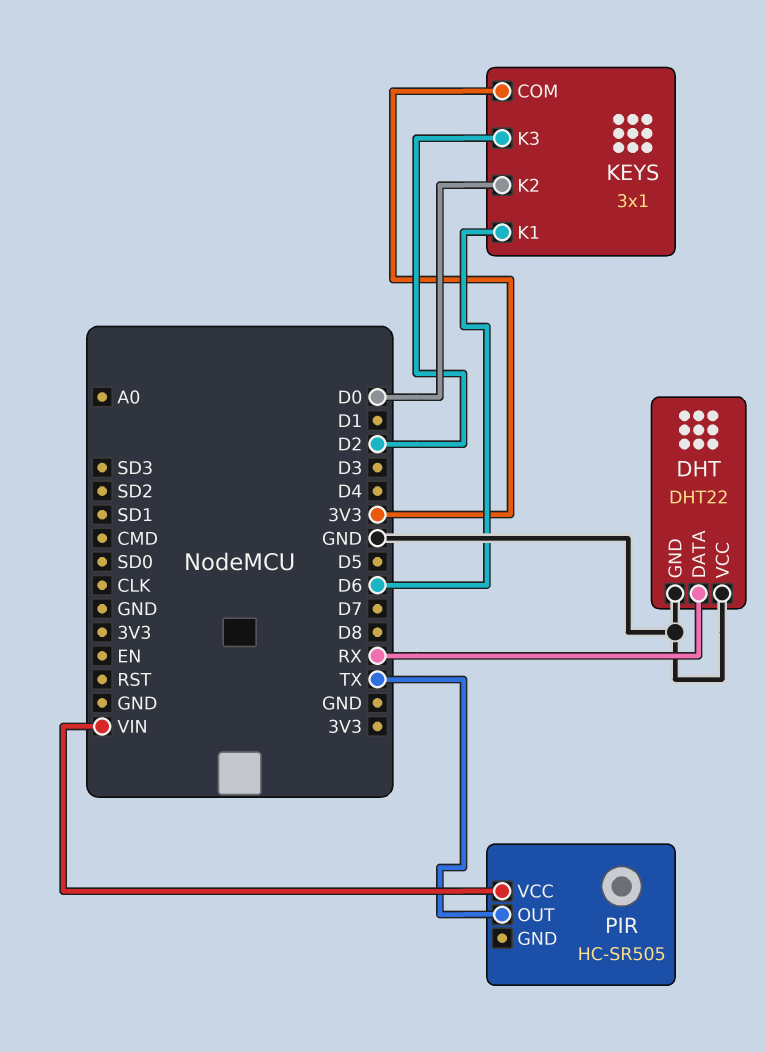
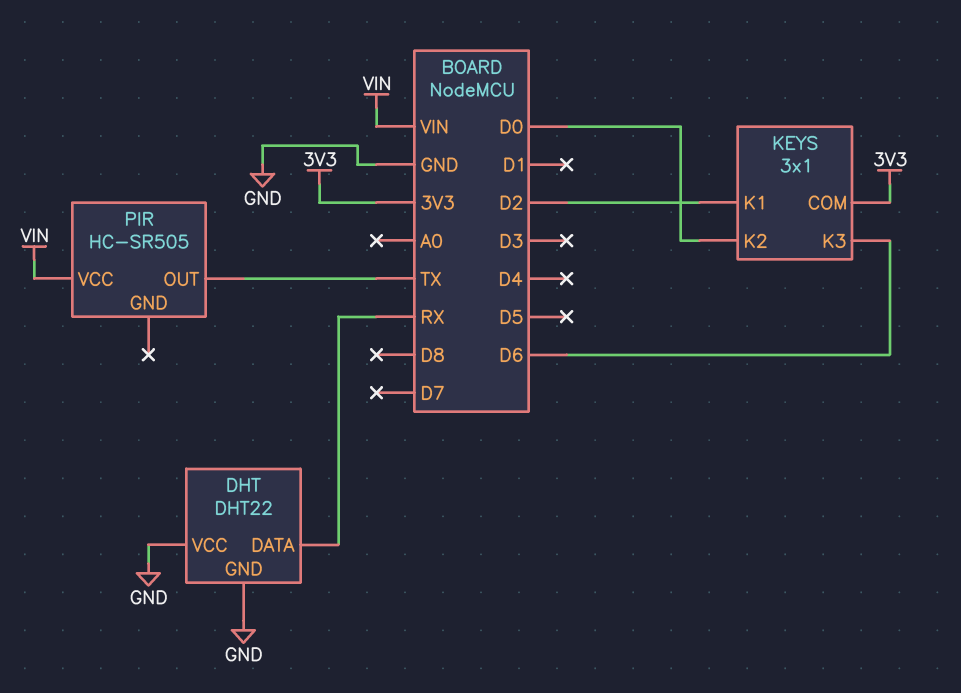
KEYS pin K1: D6 -> D2
KEYS pin K3: D2 -> D6

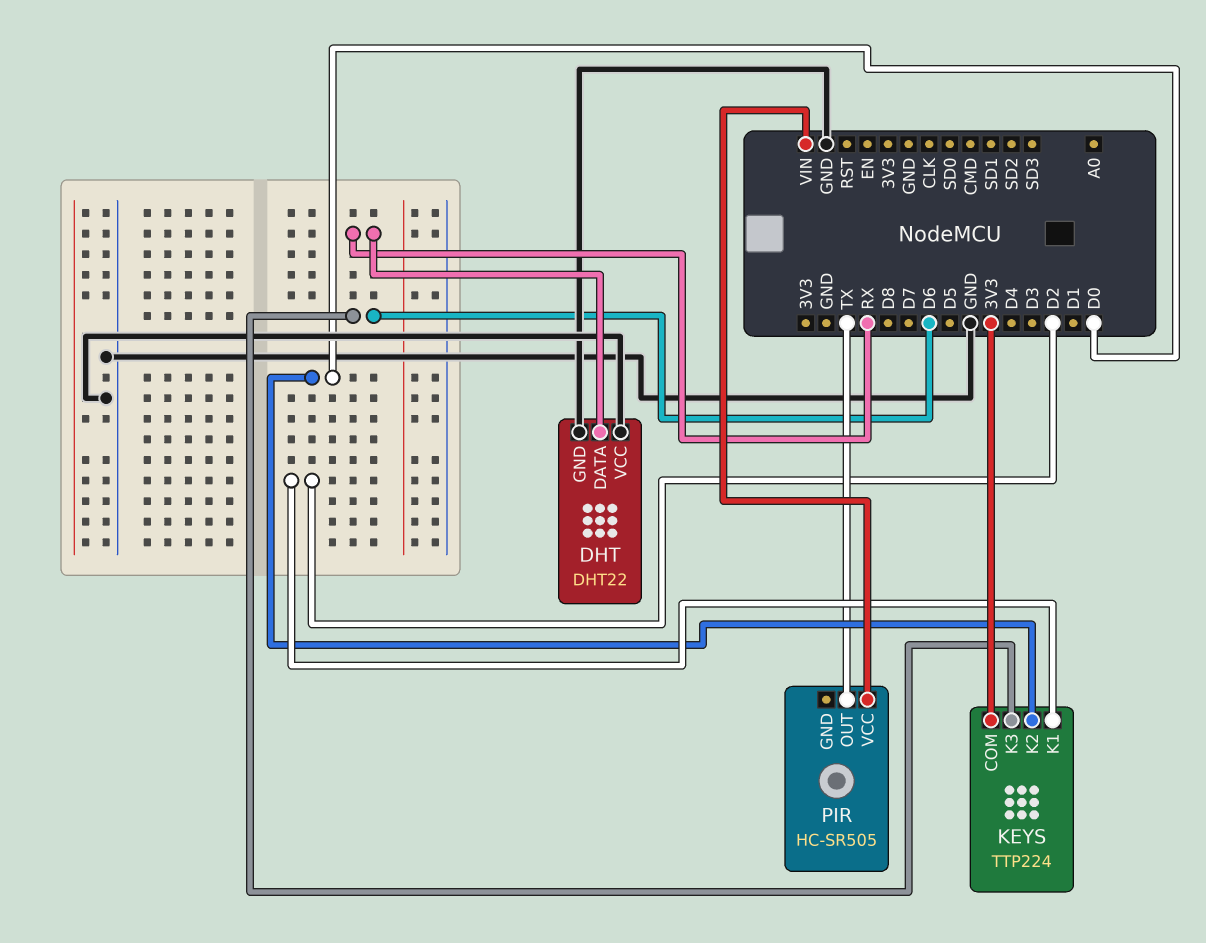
KEYS: 3x1 -> TTP224

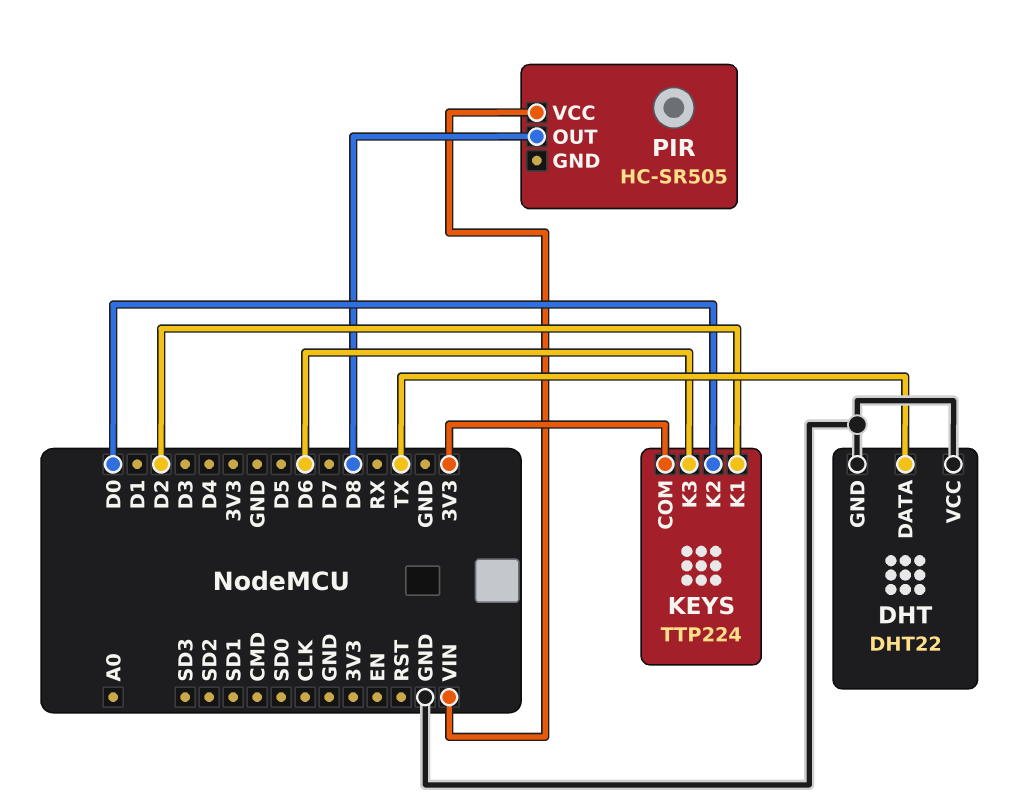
DHT pin DATA: RX -> TX
PIR pin OUT: TX -> D8

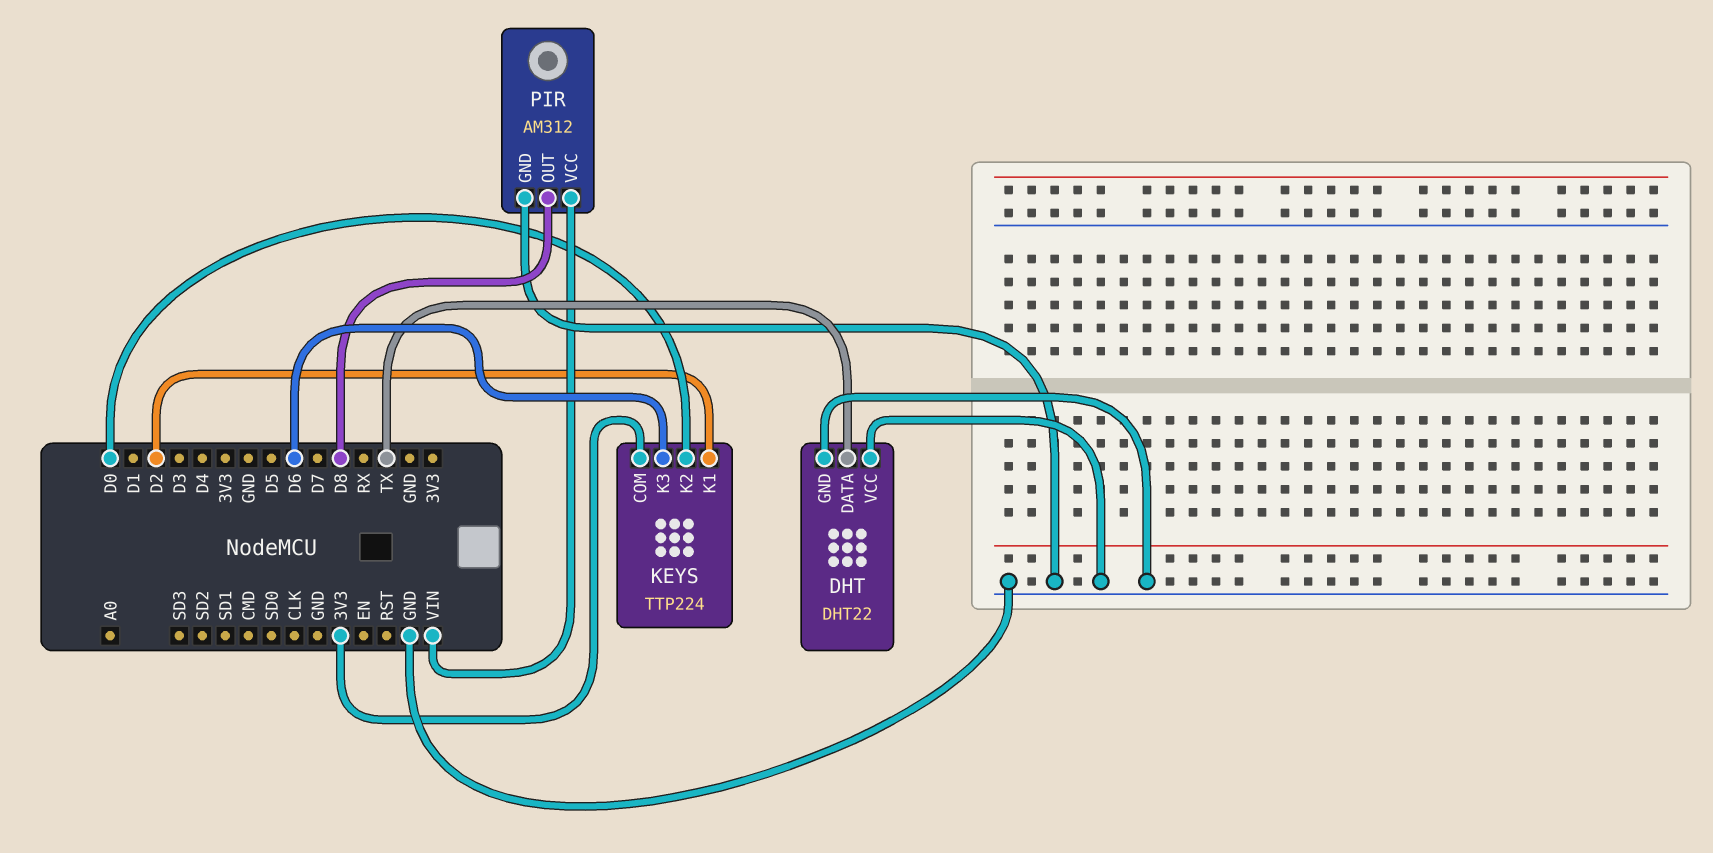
PIR: HC-SR505 -> AM312
PIR pin GND: none -> GND

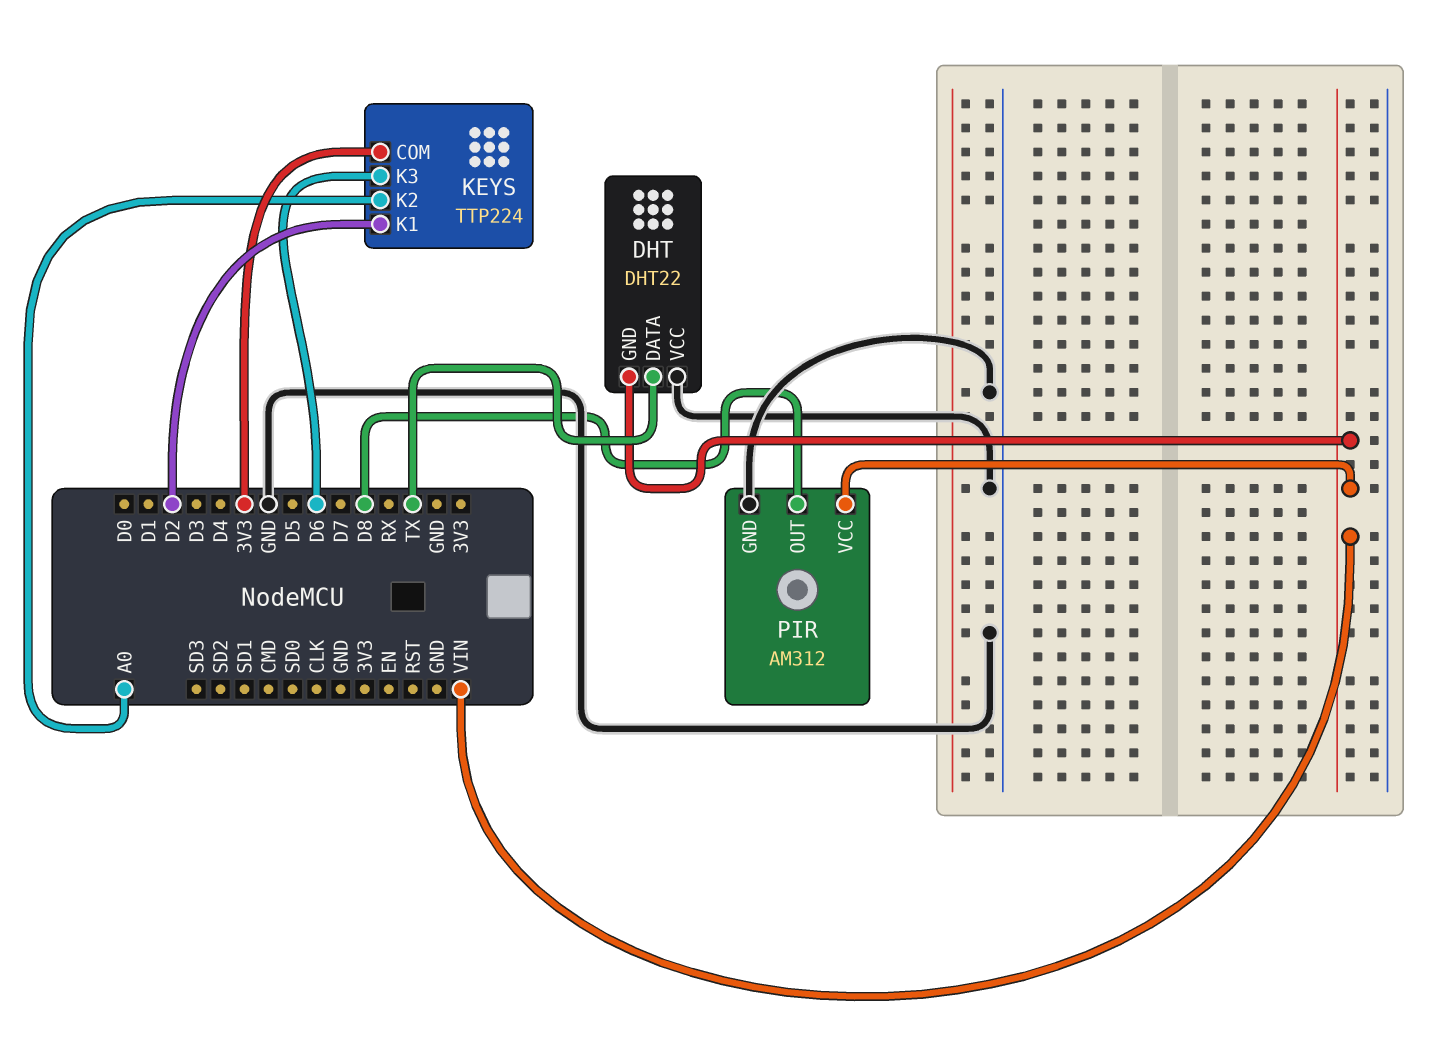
DHT pin GND: GND -> VIN
KEYS pin K2: D0 -> A0

